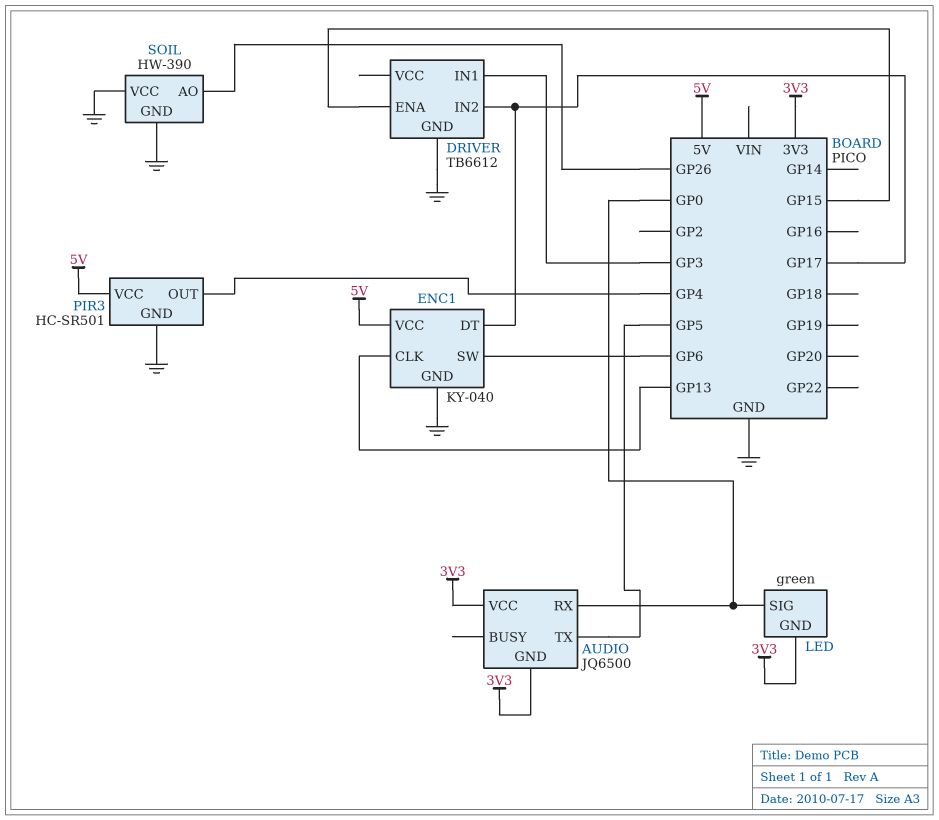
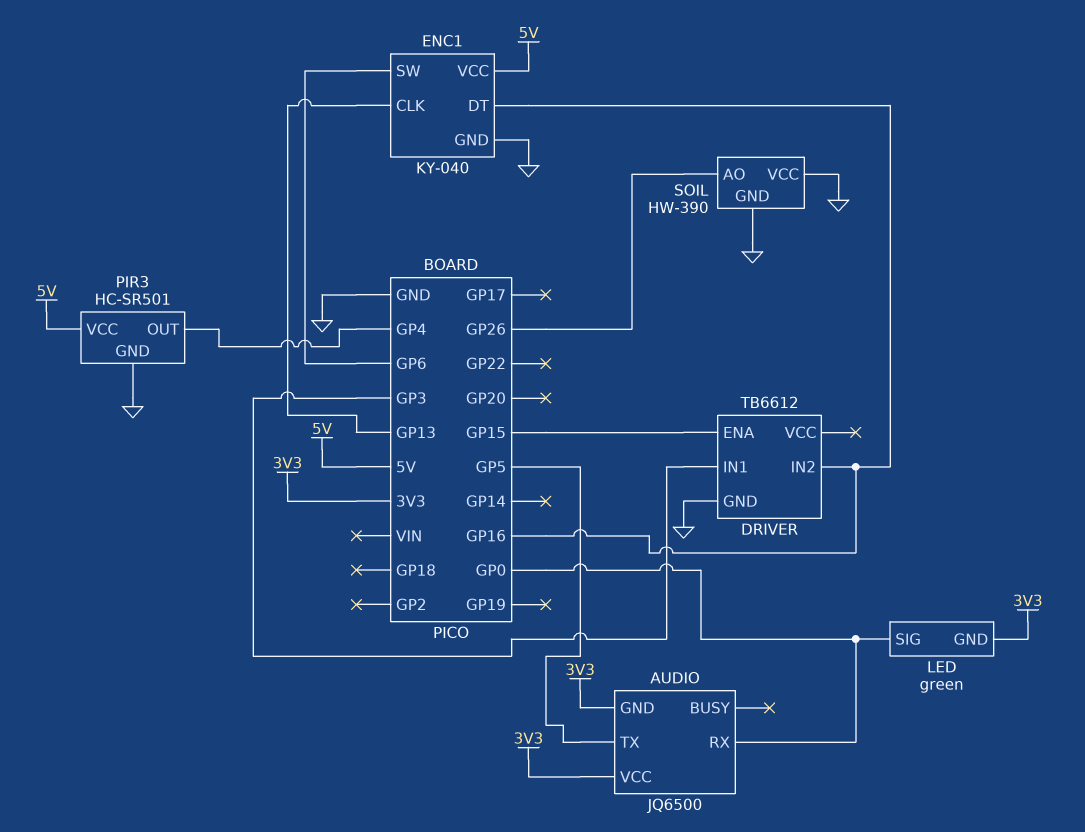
DRIVER pin IN2: GP17 -> GP16
ENC1 pin DT: GP17 -> GP16

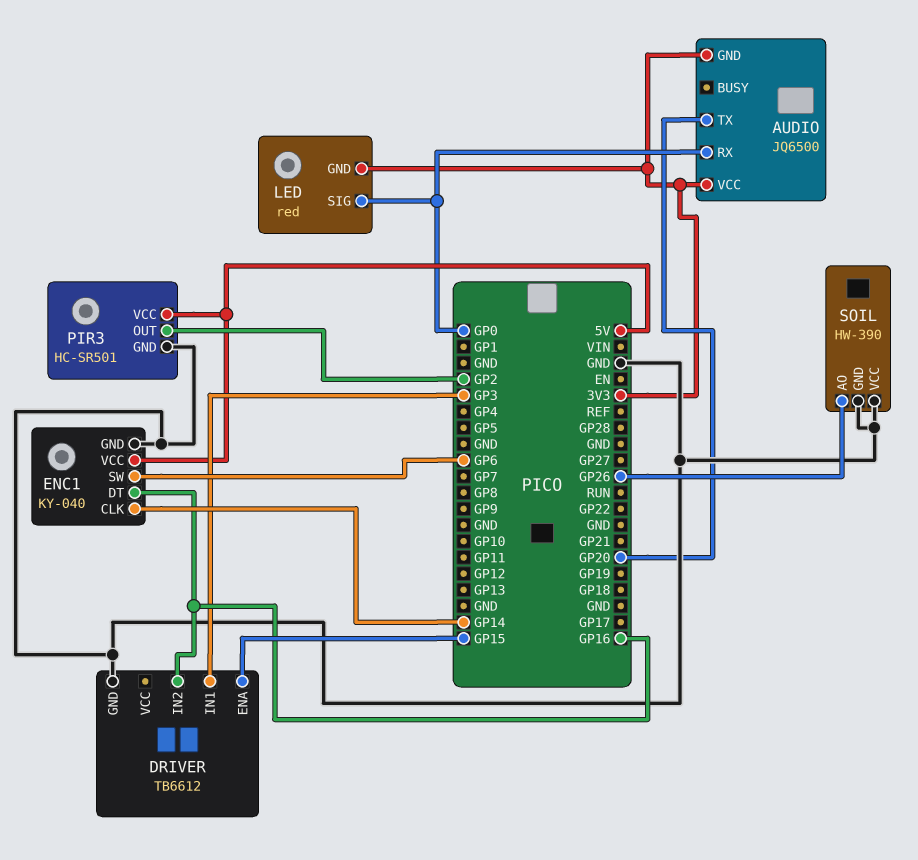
AUDIO pin TX: GP5 -> GP20
ENC1 pin CLK: GP13 -> GP14
LED: green -> red
PIR3 pin OUT: GP4 -> GP2

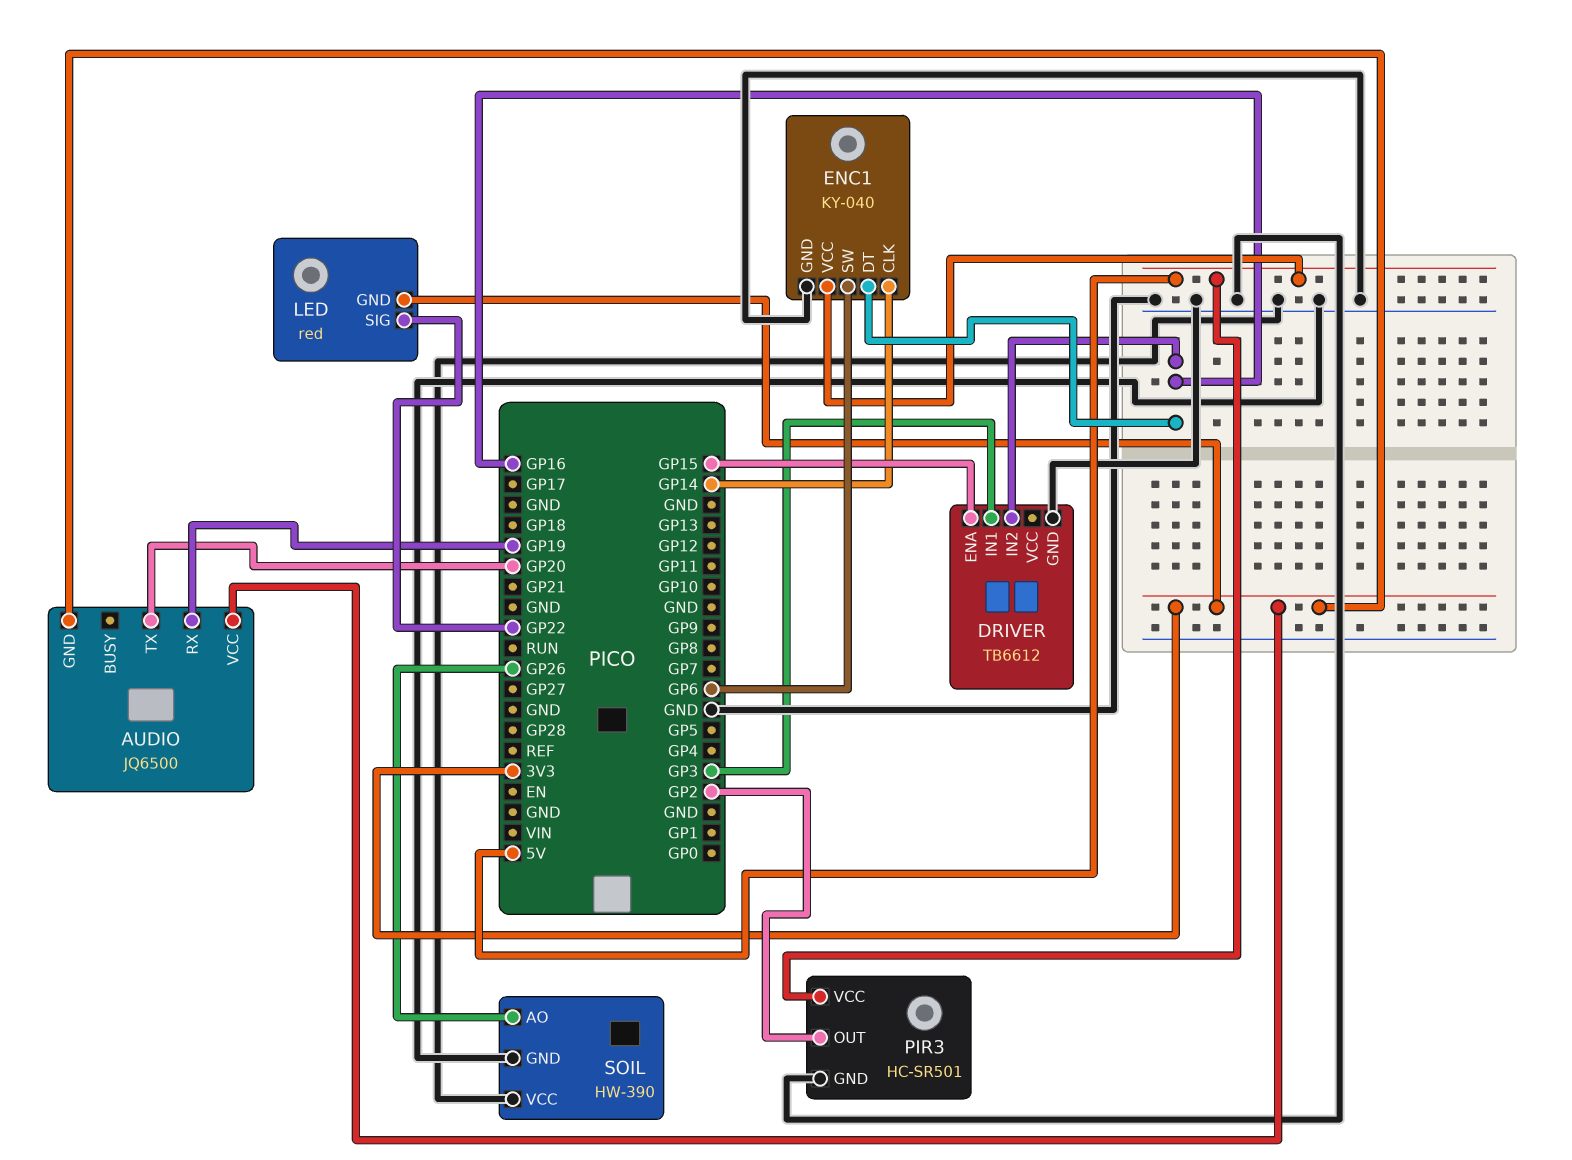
AUDIO pin RX: GP0 -> GP19
LED pin SIG: GP0 -> GP22

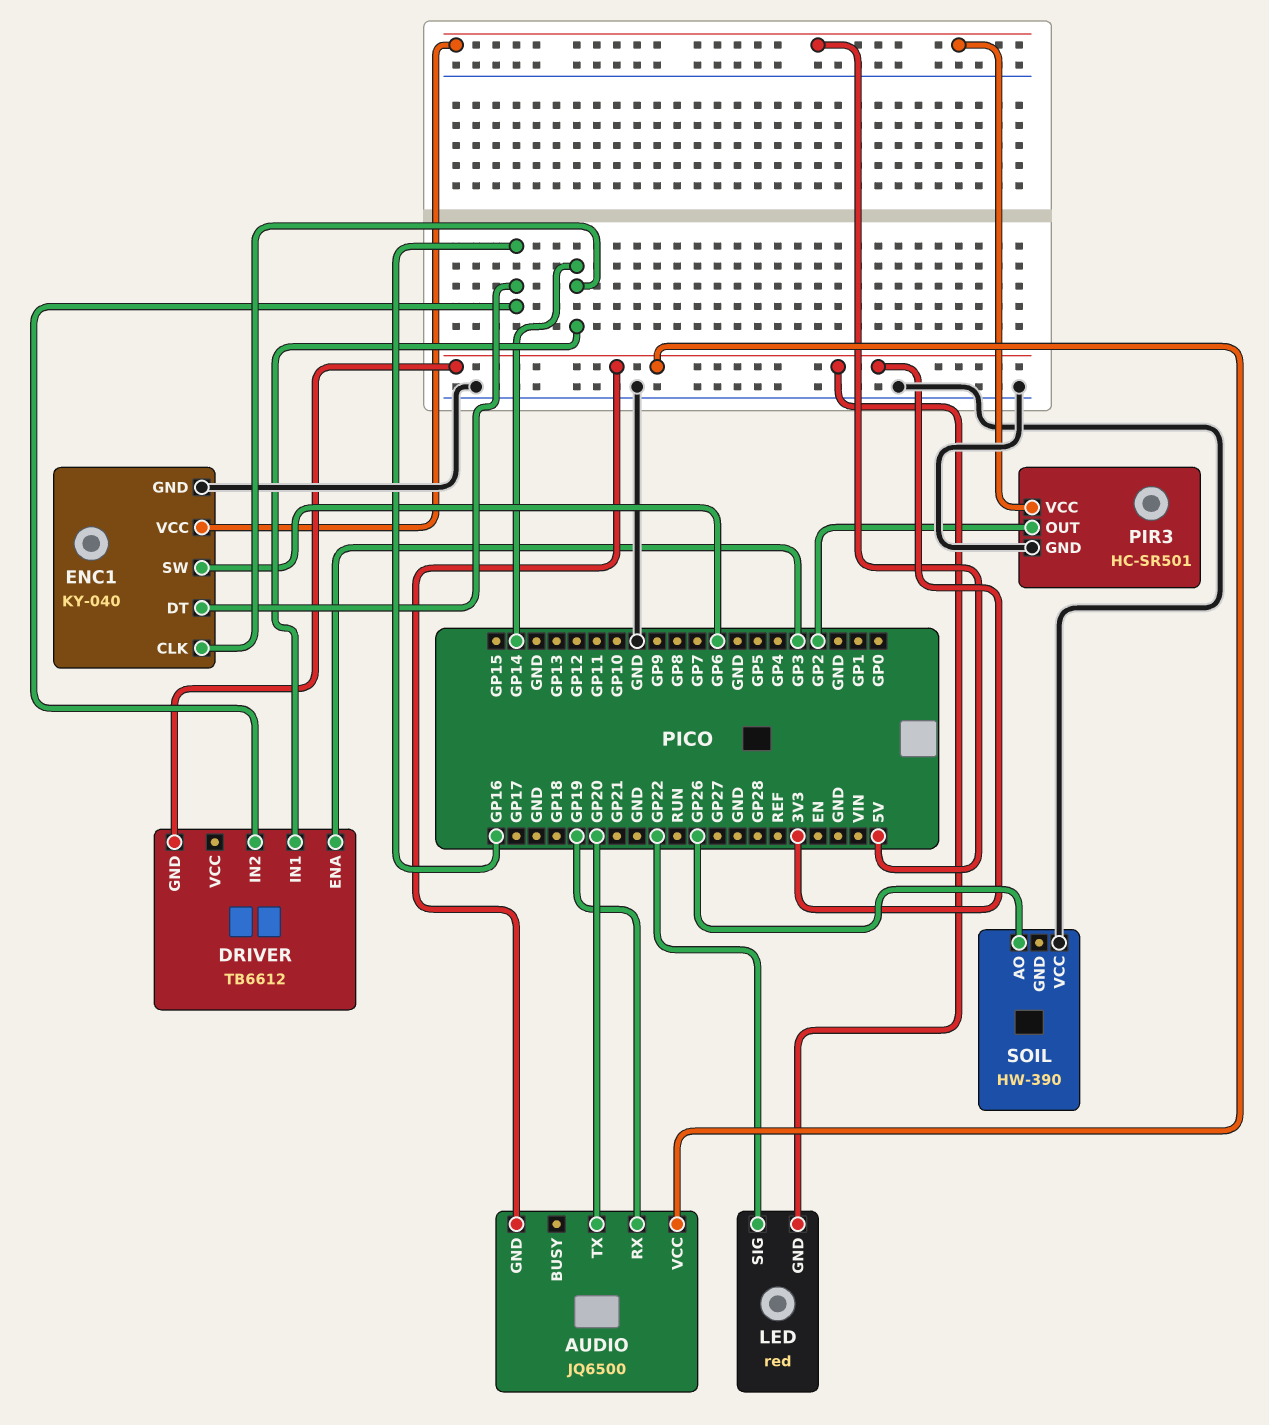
DRIVER pin ENA: GP15 -> GP3
DRIVER pin GND: GND -> 3V3
DRIVER pin IN1: GP3 -> GP14
SOIL pin GND: GND -> none

